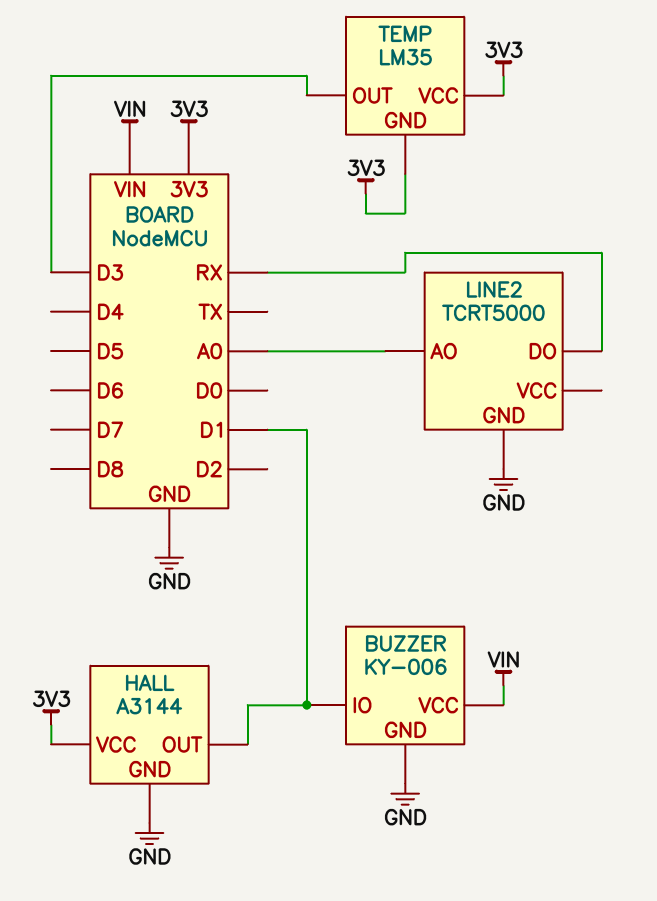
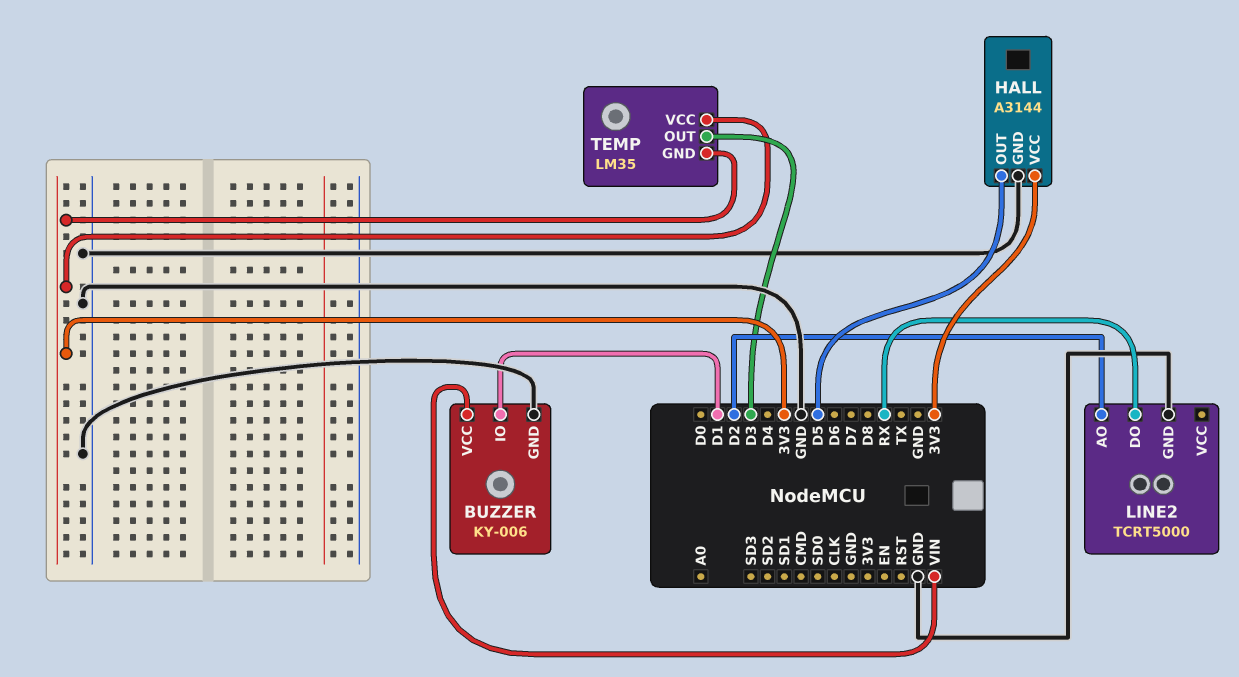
HALL pin OUT: D1 -> D5
LINE2 pin AO: A0 -> D2

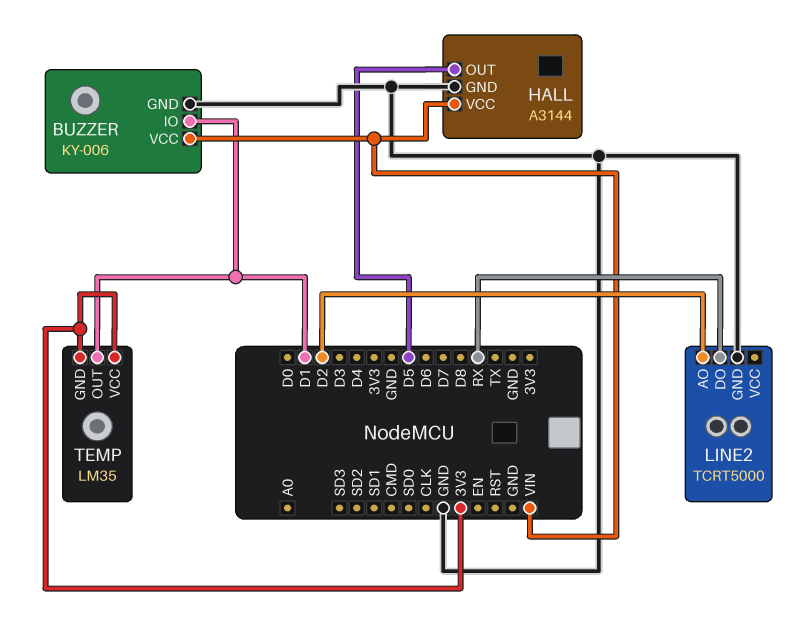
HALL pin VCC: 3V3 -> VIN
TEMP pin OUT: D3 -> D1

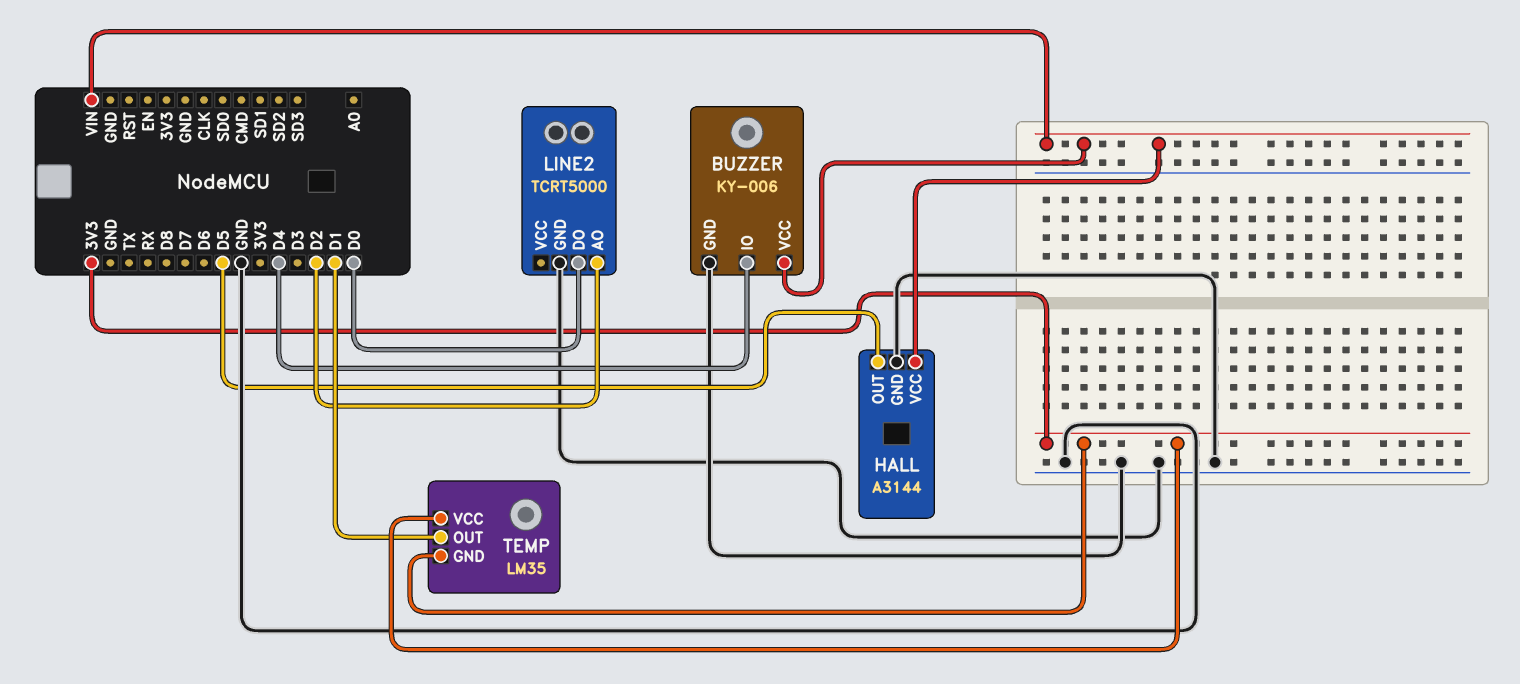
BUZZER pin IO: D1 -> D4
LINE2 pin DO: RX -> D0

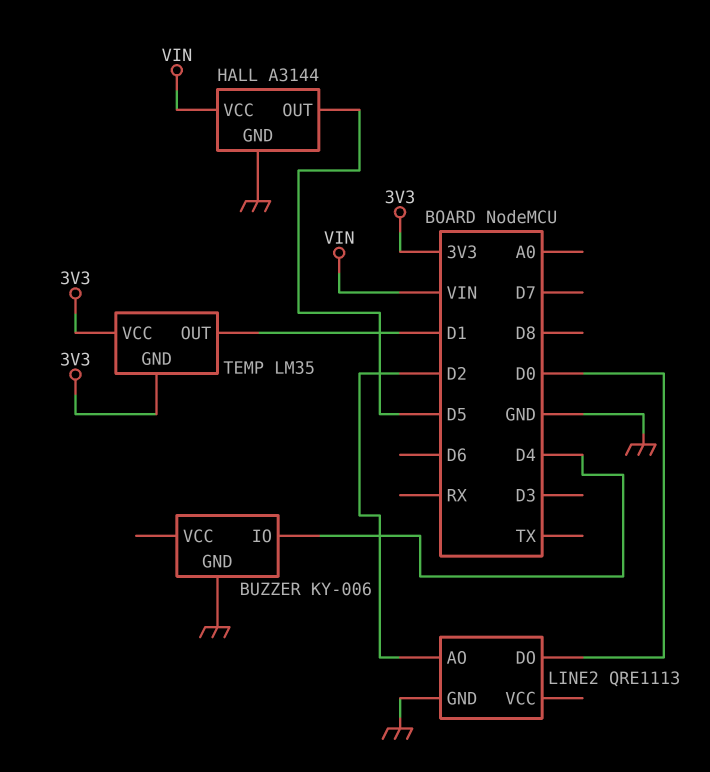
BUZZER pin VCC: VIN -> none
LINE2: TCRT5000 -> QRE1113

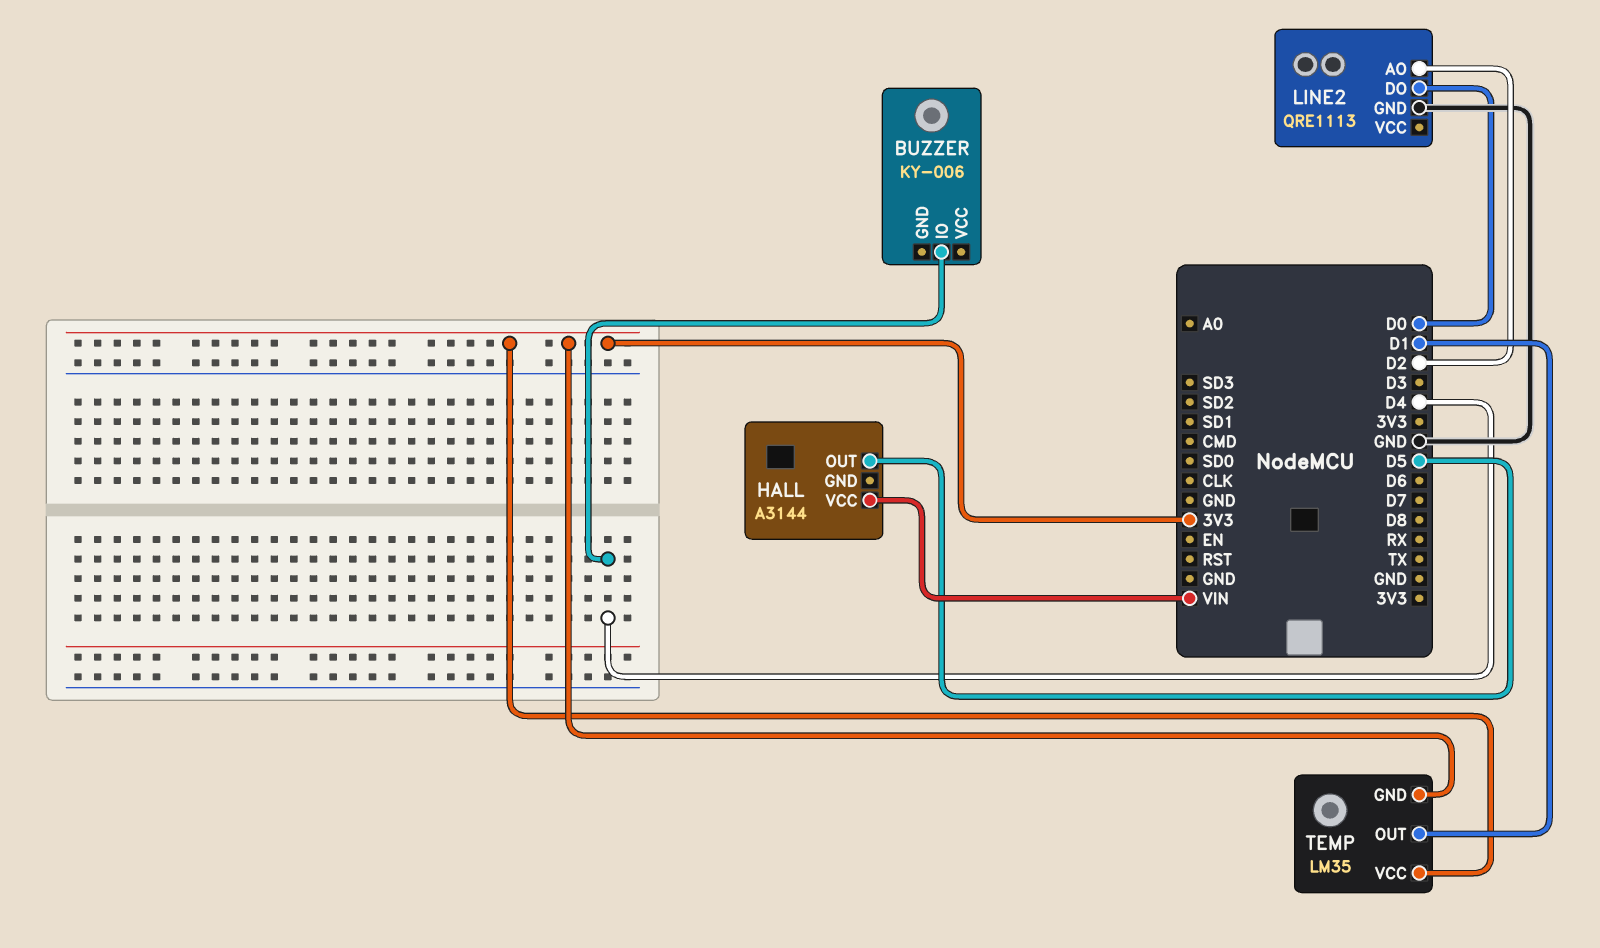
BUZZER pin GND: GND -> none
HALL pin GND: GND -> none

